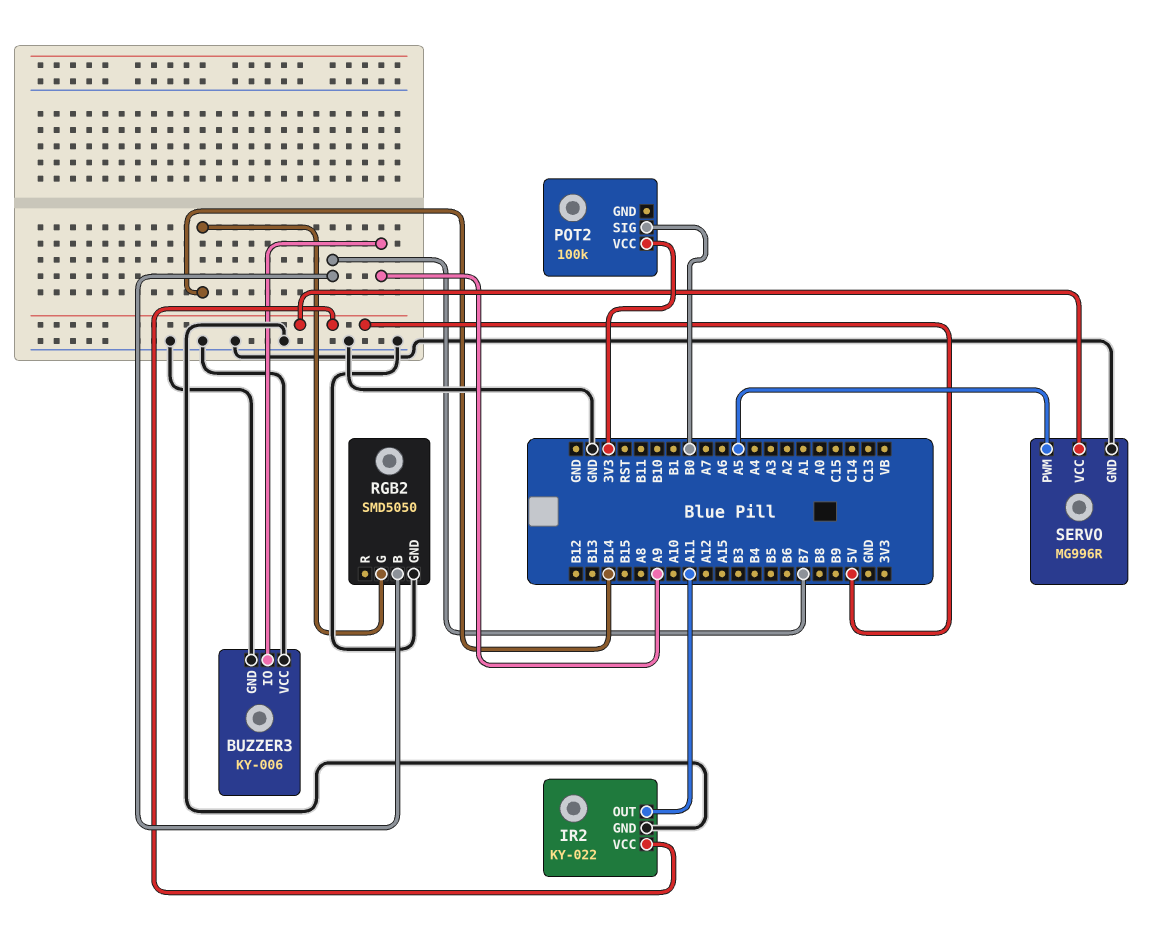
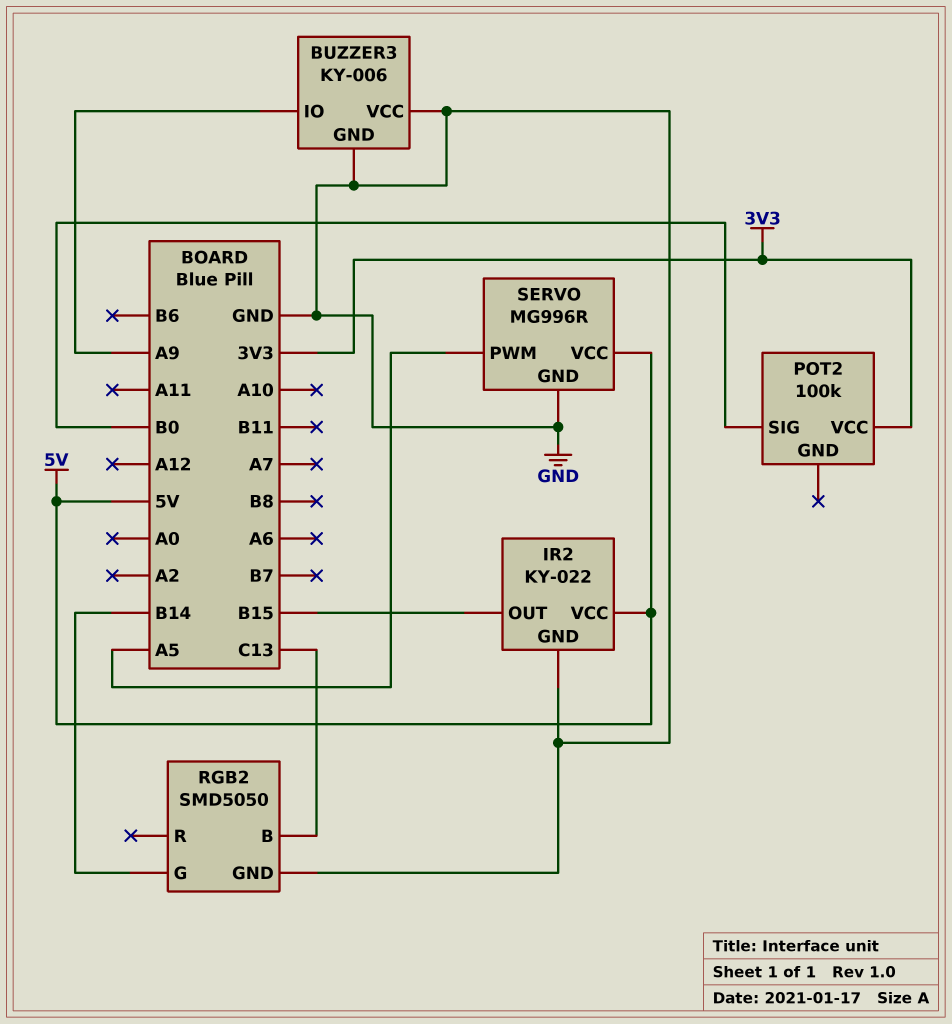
IR2 pin OUT: A11 -> B15
RGB2 pin B: B7 -> C13

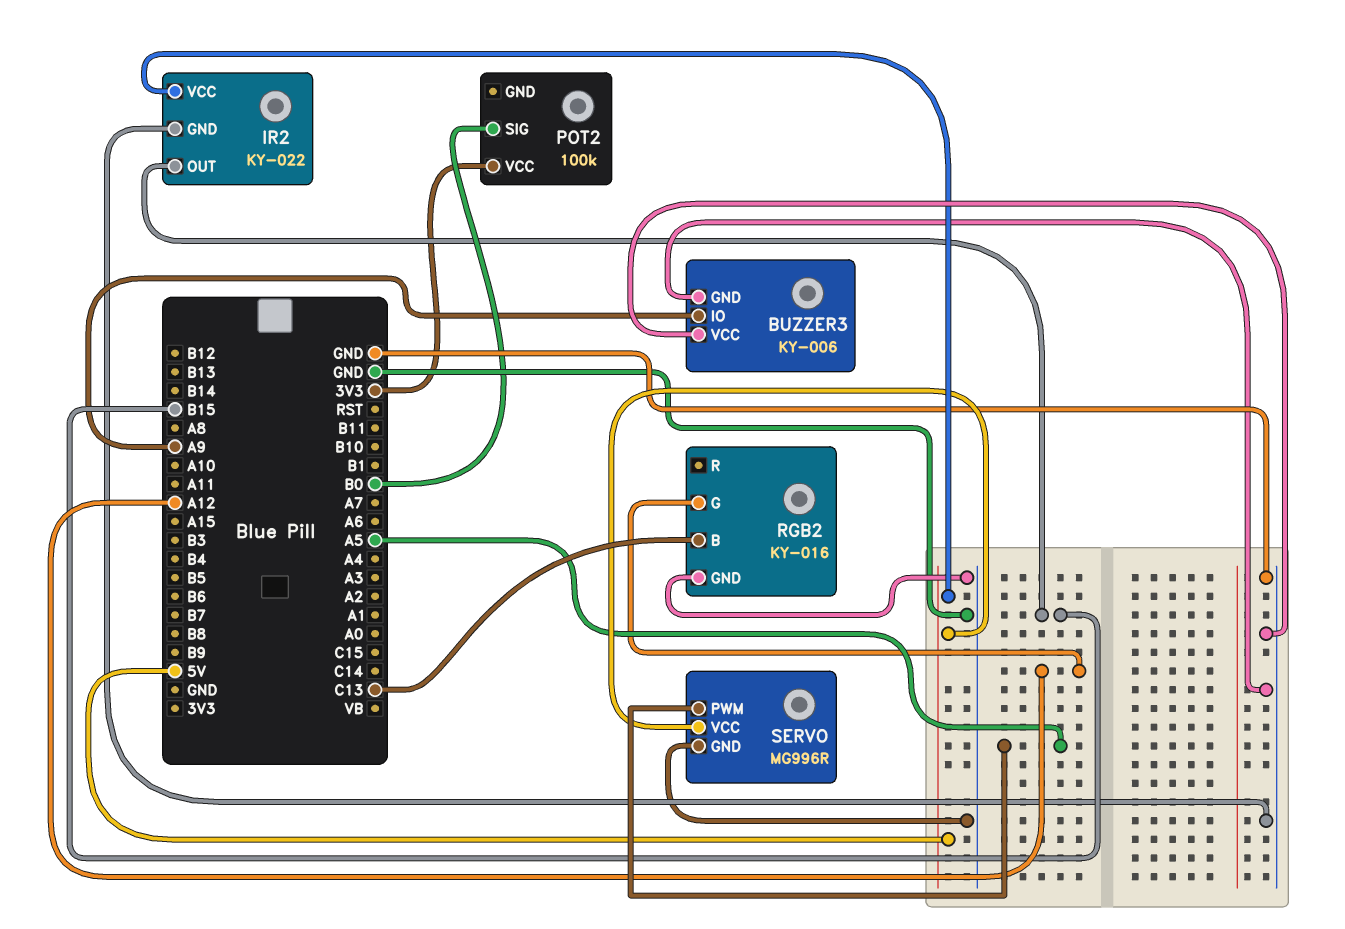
RGB2: SMD5050 -> KY-016
RGB2 pin G: B14 -> A12

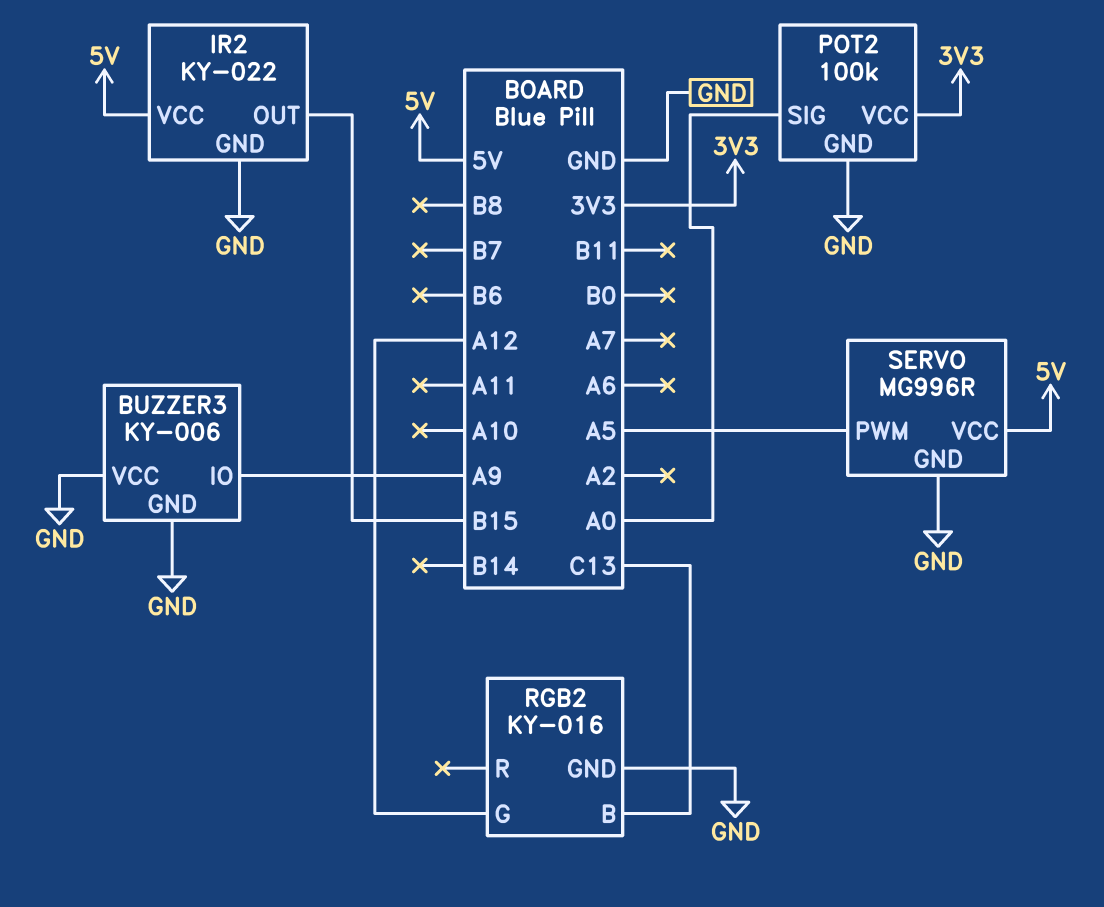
POT2 pin GND: none -> GND
POT2 pin SIG: B0 -> A0

